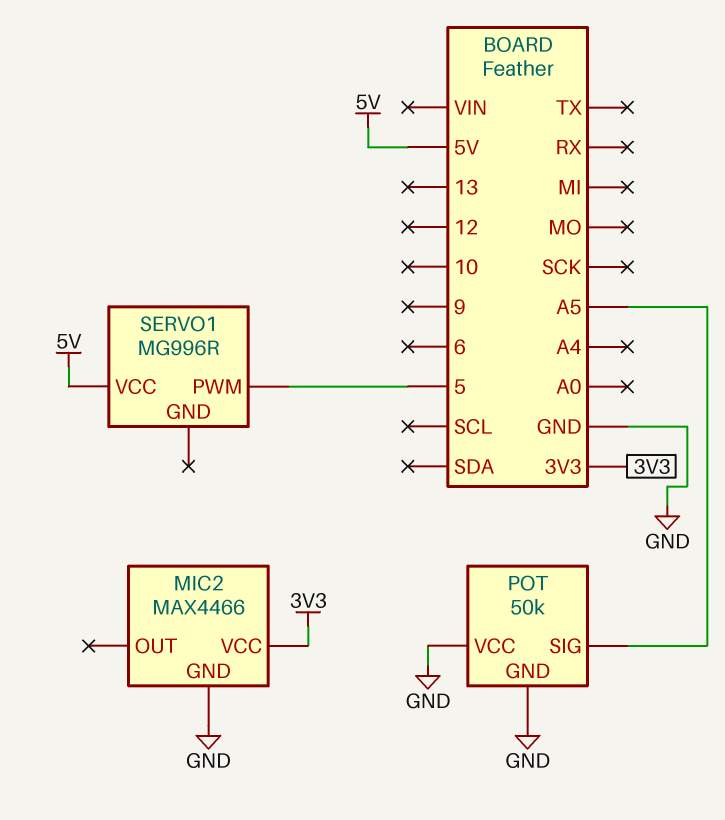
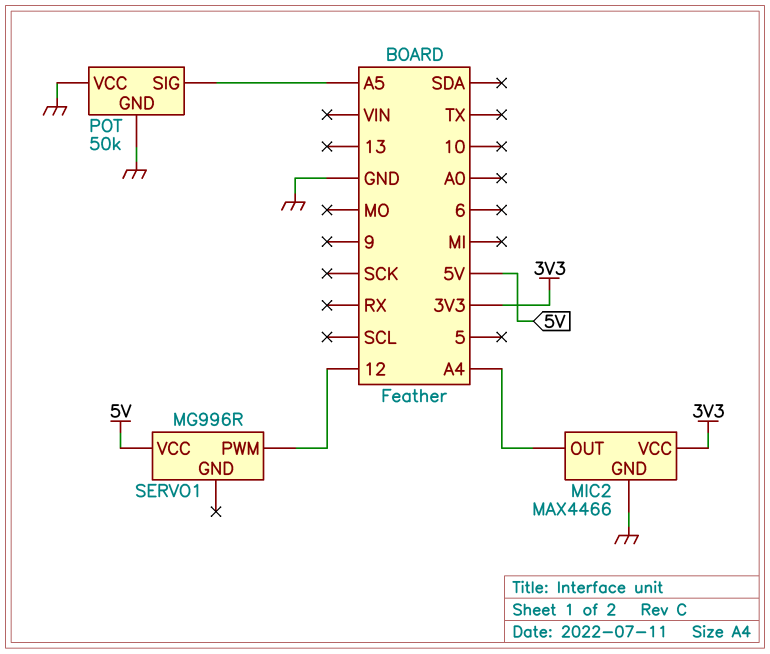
MIC2 pin OUT: none -> A4
SERVO1 pin PWM: 5 -> 12

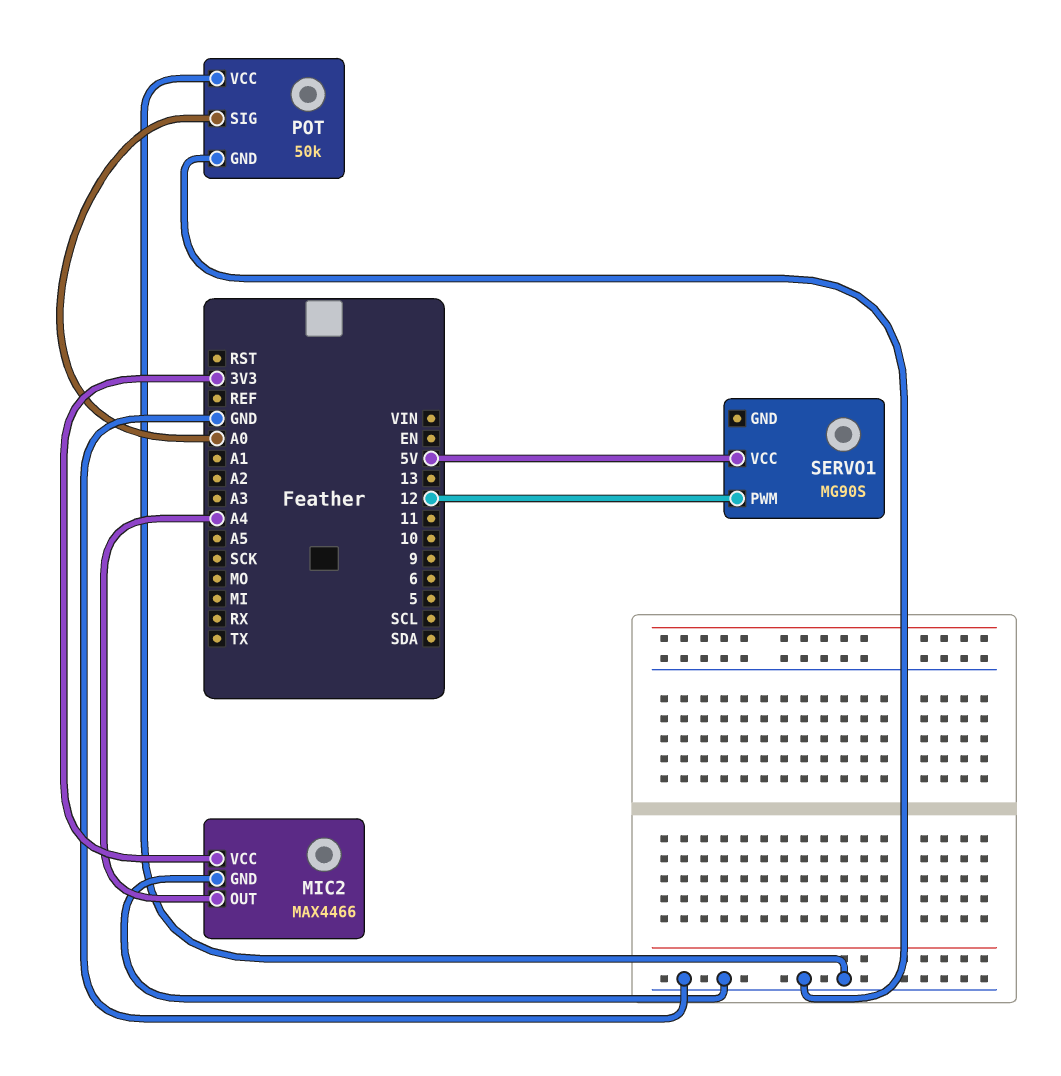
POT pin SIG: A5 -> A0
SERVO1: MG996R -> MG90S

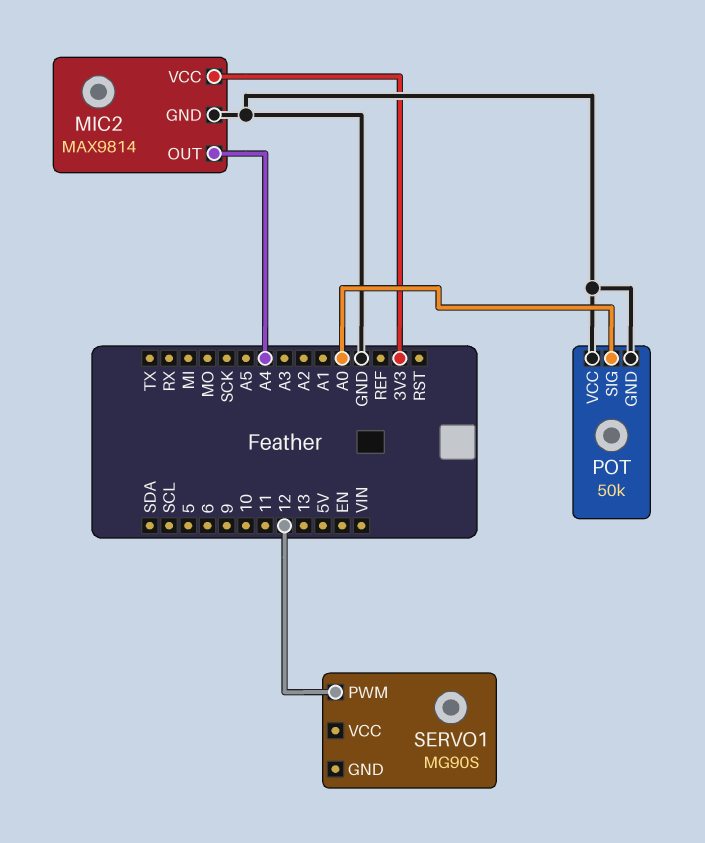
MIC2: MAX4466 -> MAX9814
SERVO1 pin VCC: 5V -> none

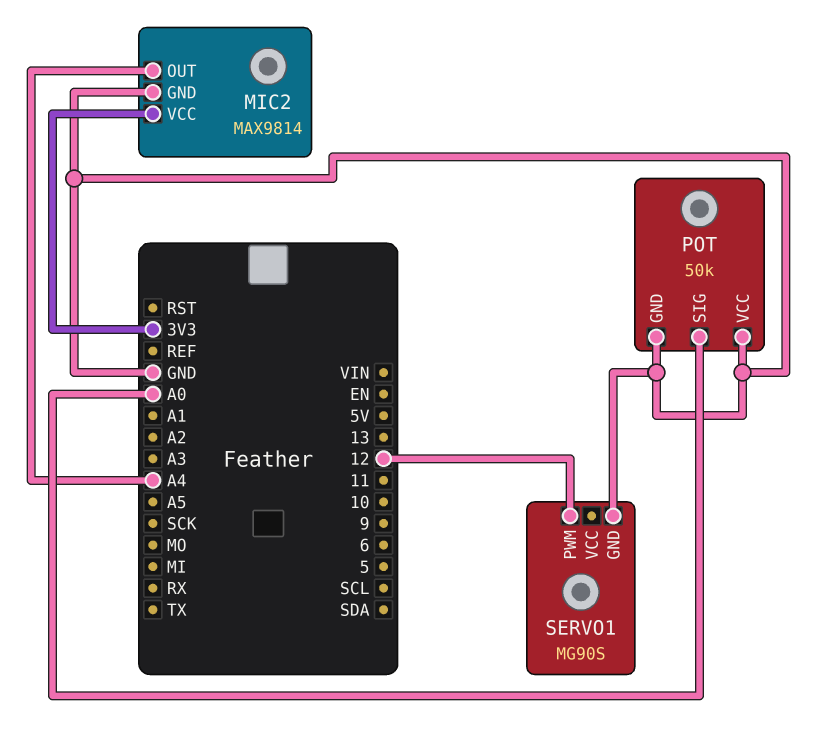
SERVO1 pin GND: none -> GND

